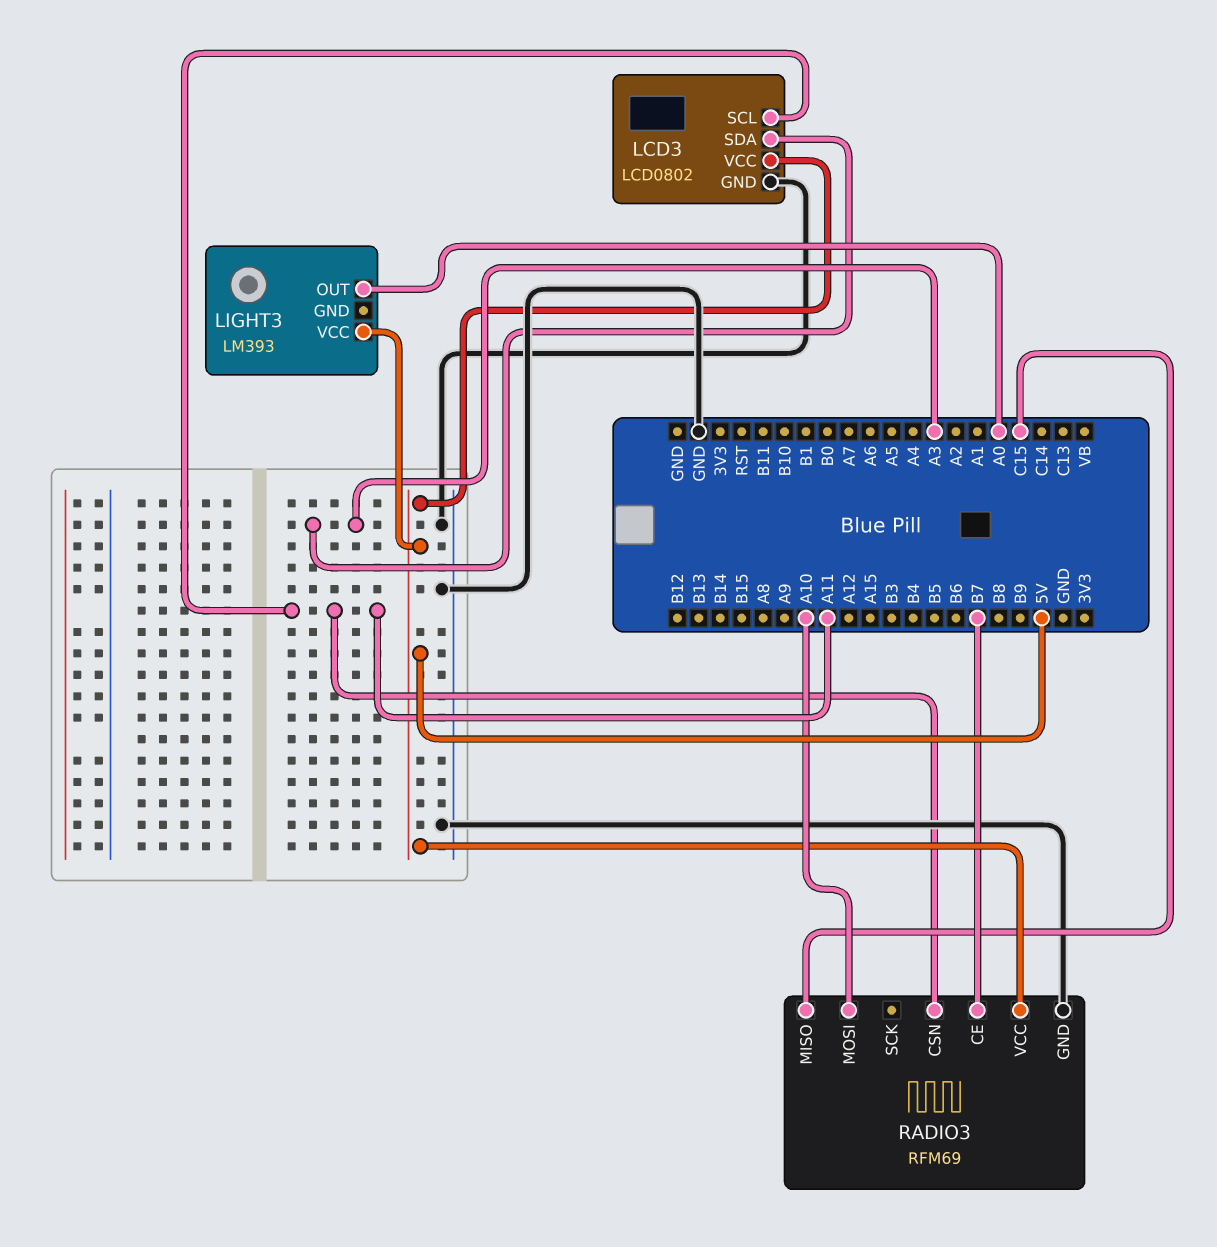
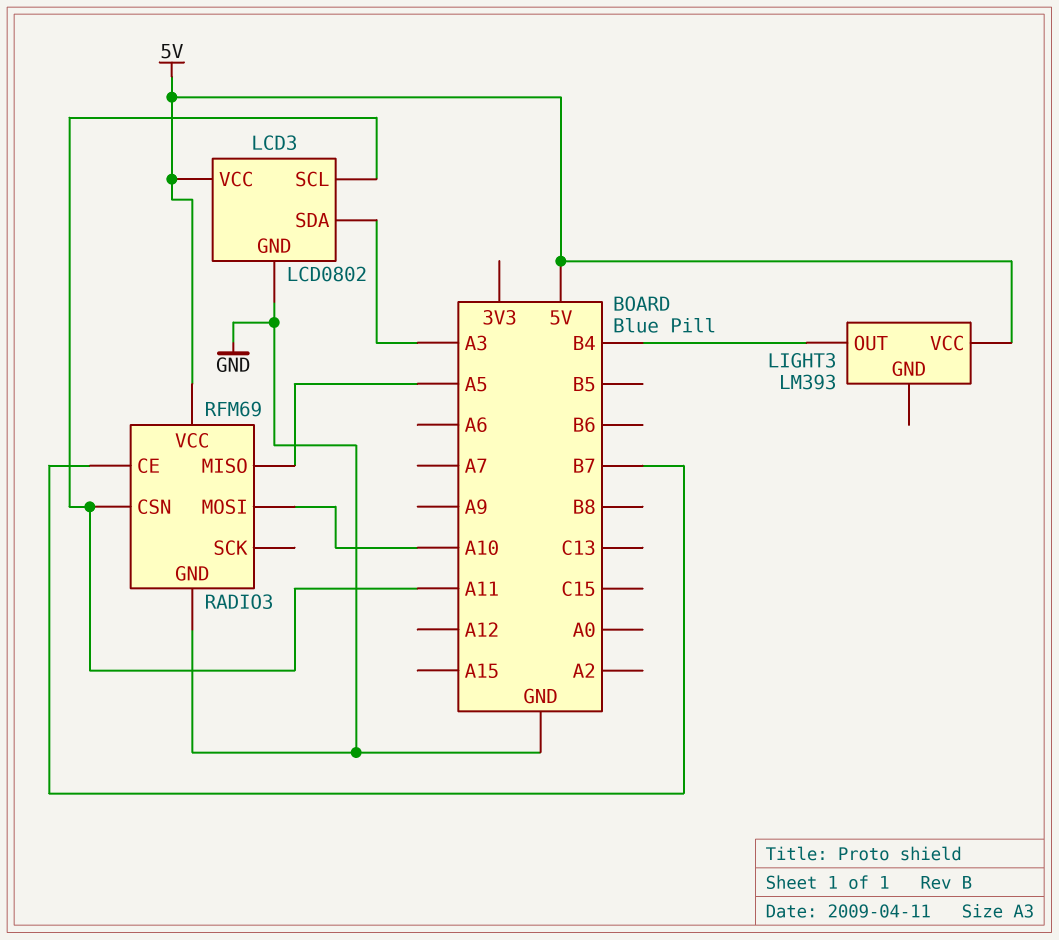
LIGHT3 pin OUT: A0 -> B4
RADIO3 pin MISO: C15 -> A5

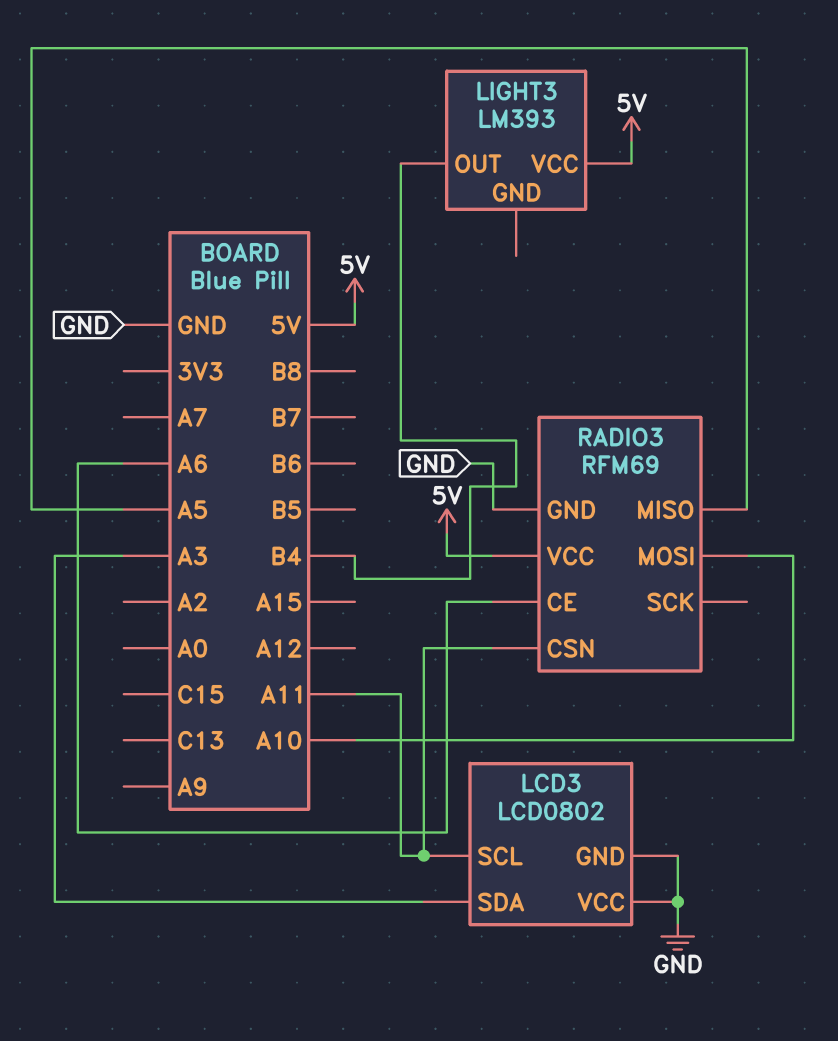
LCD3 pin VCC: 5V -> GND
RADIO3 pin CE: B7 -> A6

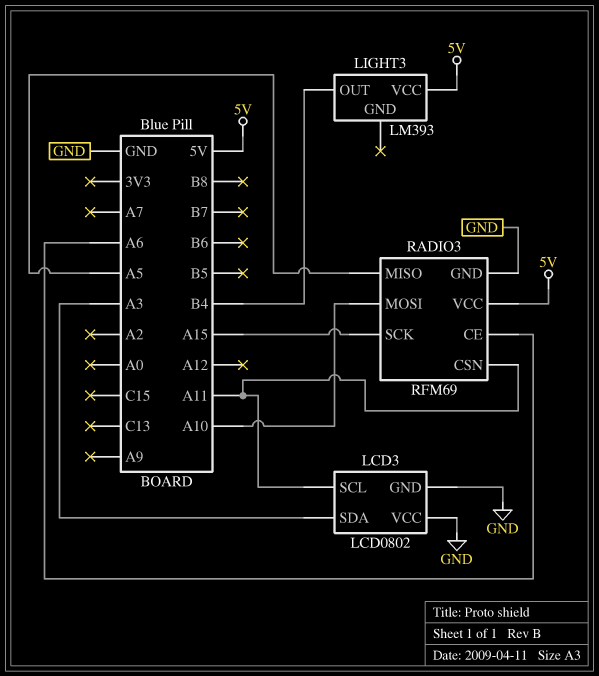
RADIO3 pin SCK: none -> A15

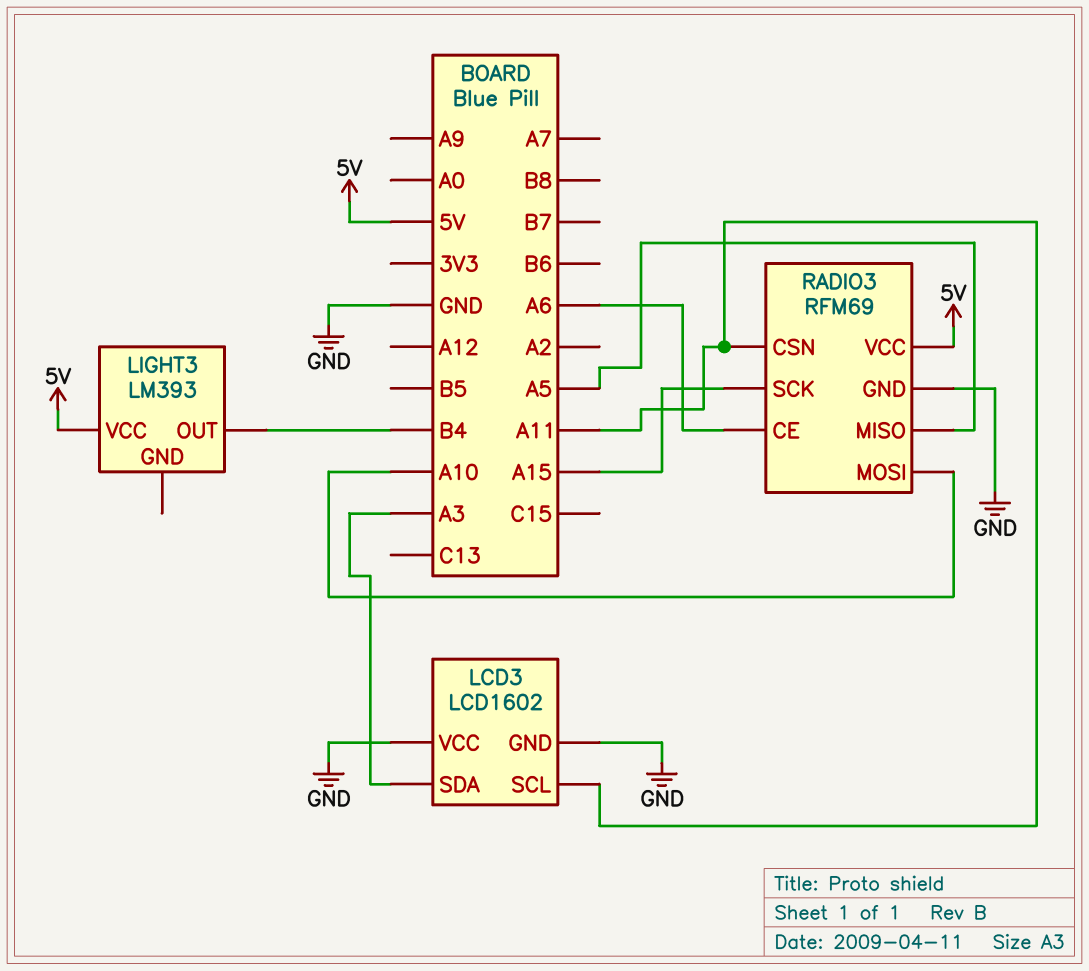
LCD3: LCD0802 -> LCD1602

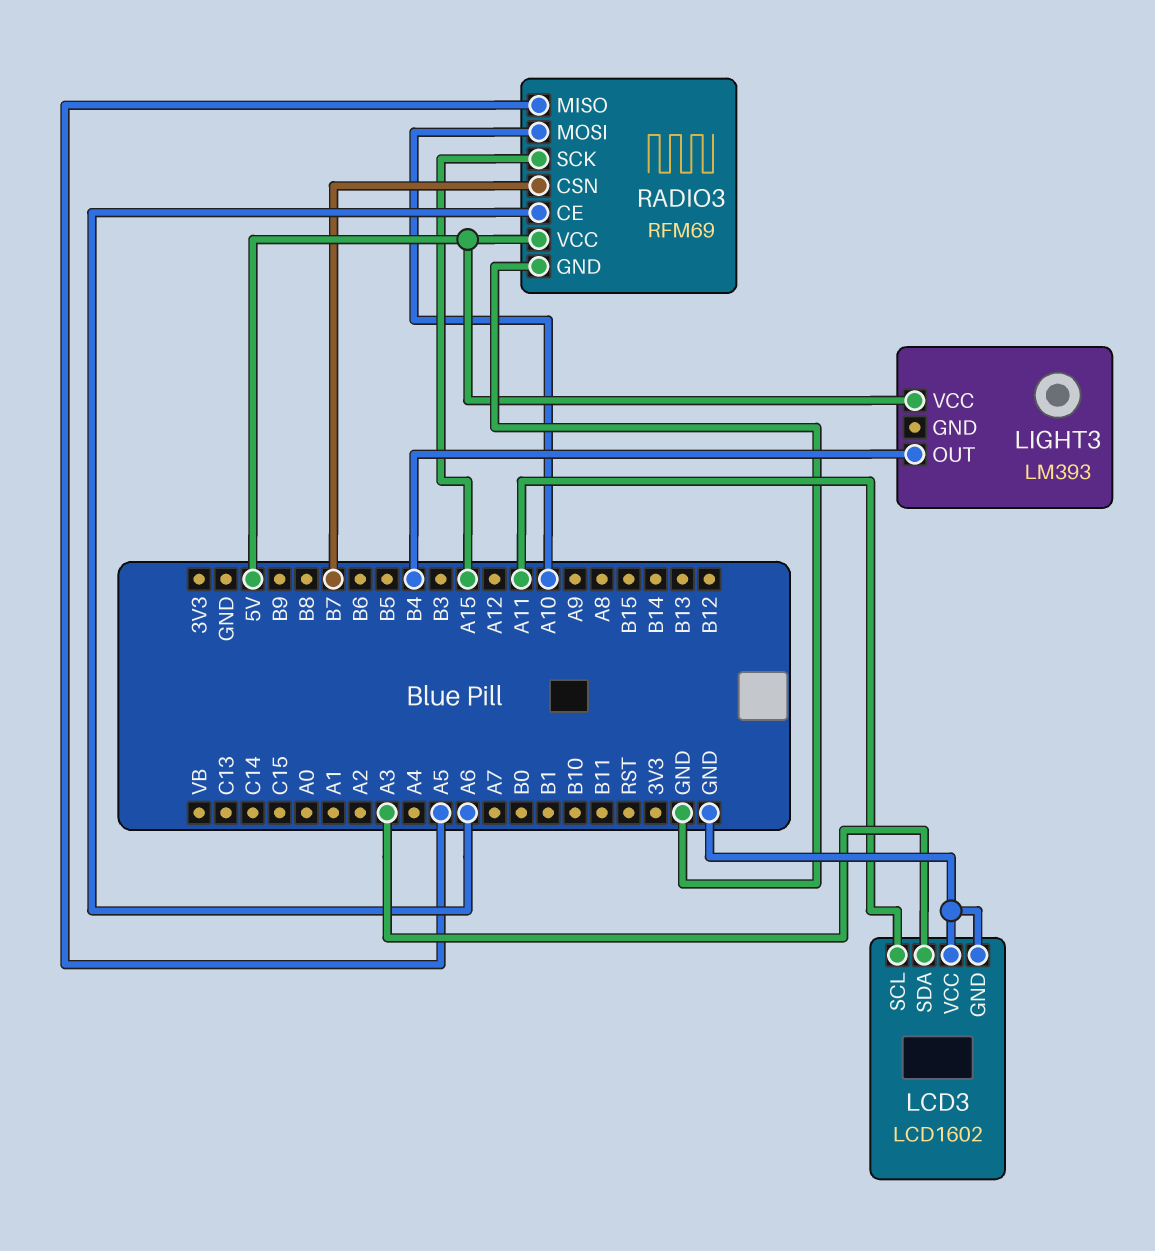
RADIO3 pin CSN: A11 -> B7

